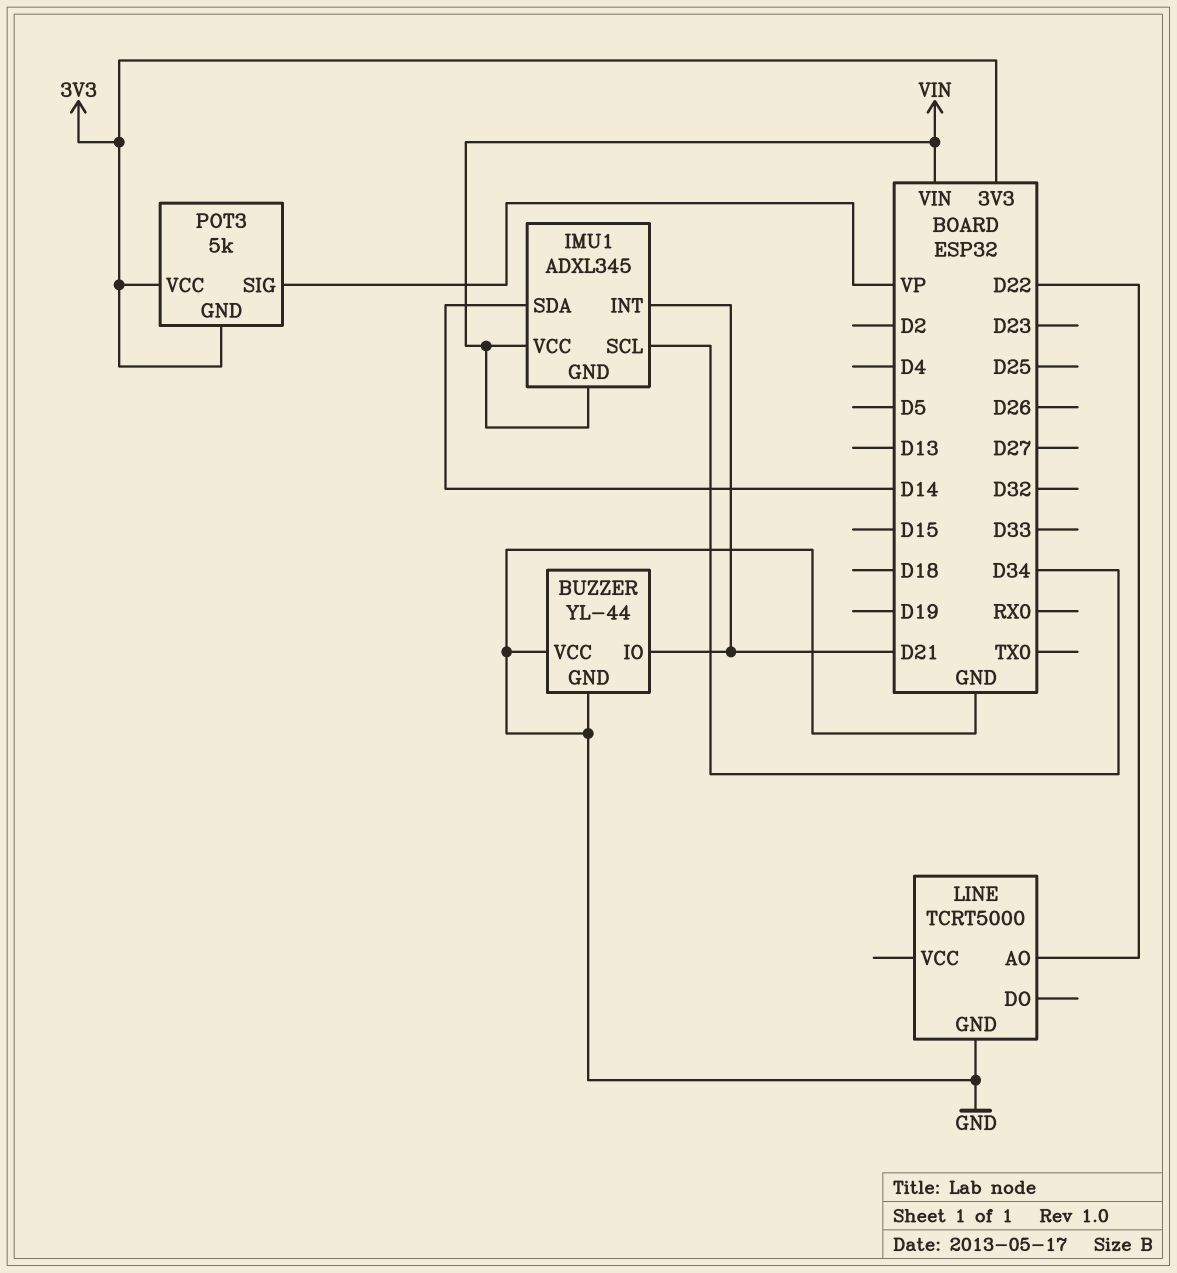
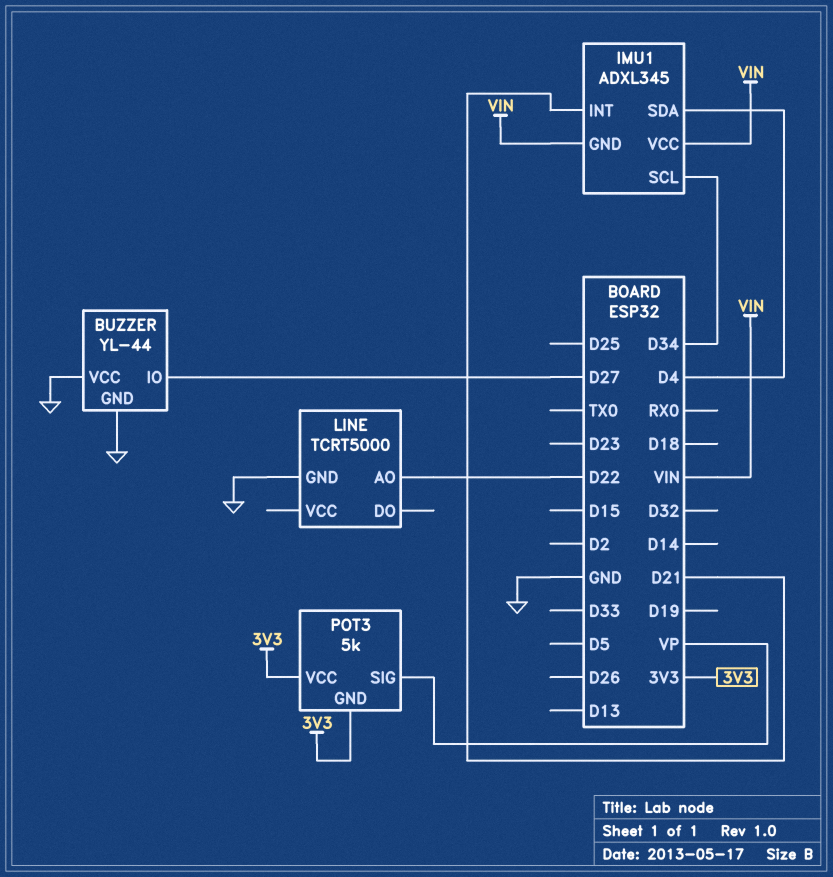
BUZZER pin IO: D21 -> D27
IMU1 pin SDA: D14 -> D4

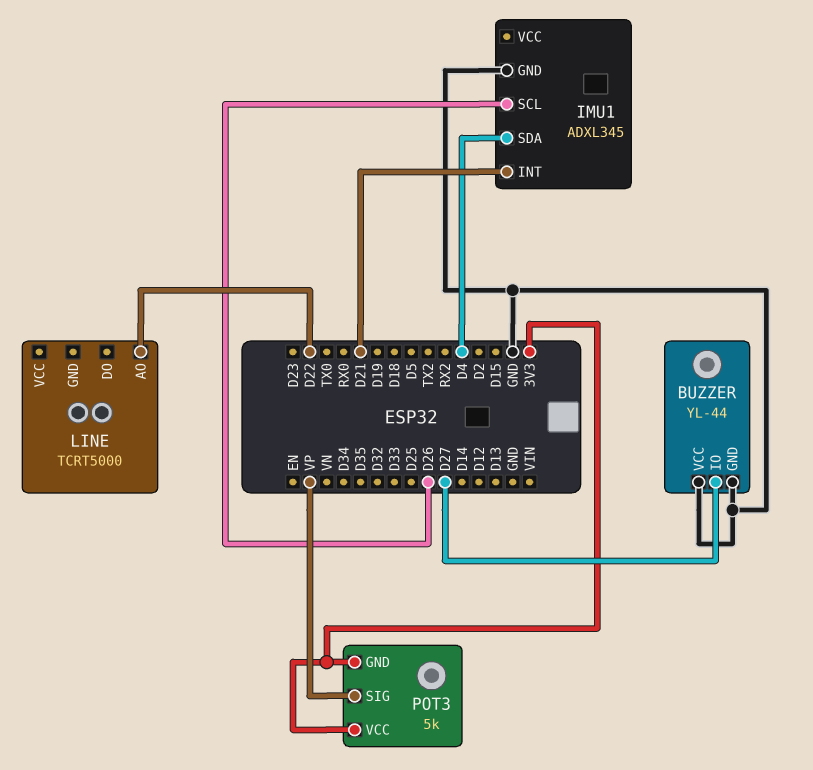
IMU1 pin GND: VIN -> GND
IMU1 pin SCL: D34 -> D26
IMU1 pin VCC: VIN -> none
LINE pin GND: GND -> none

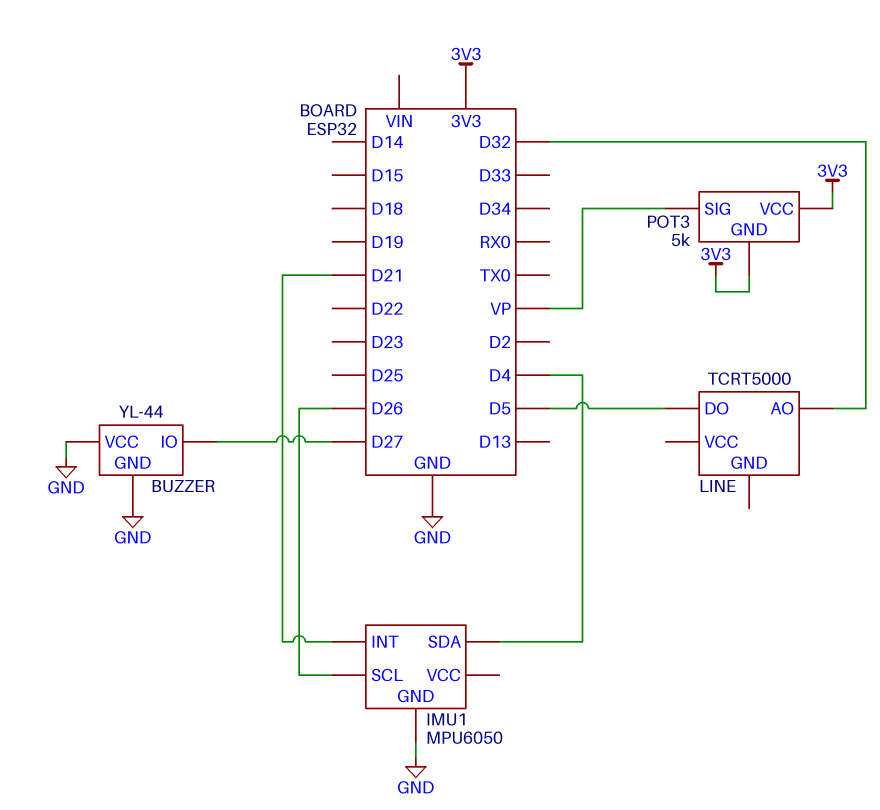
IMU1: ADXL345 -> MPU6050
LINE pin AO: D22 -> D32
LINE pin DO: none -> D5

